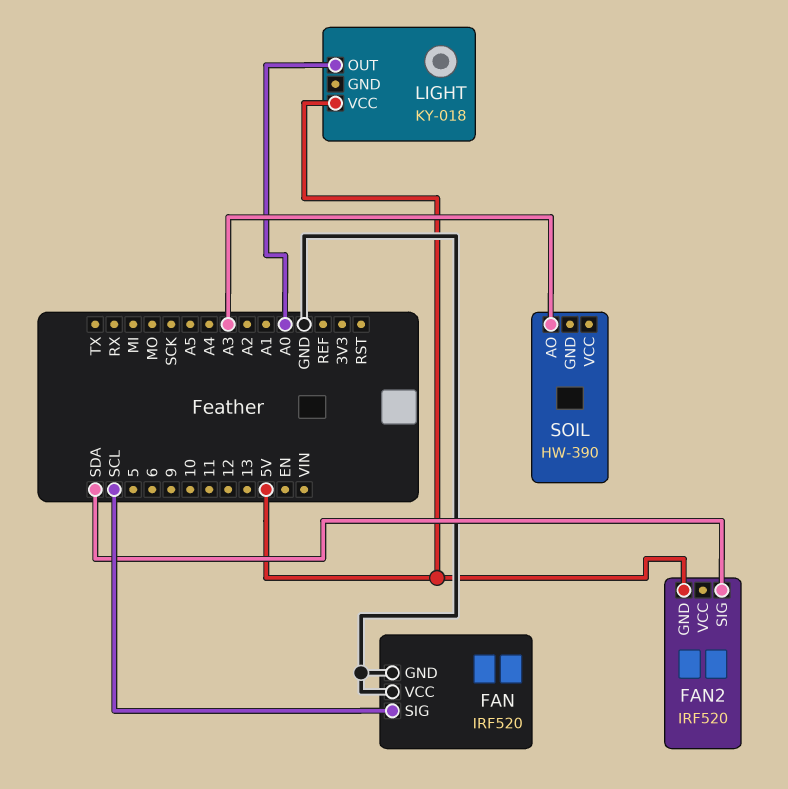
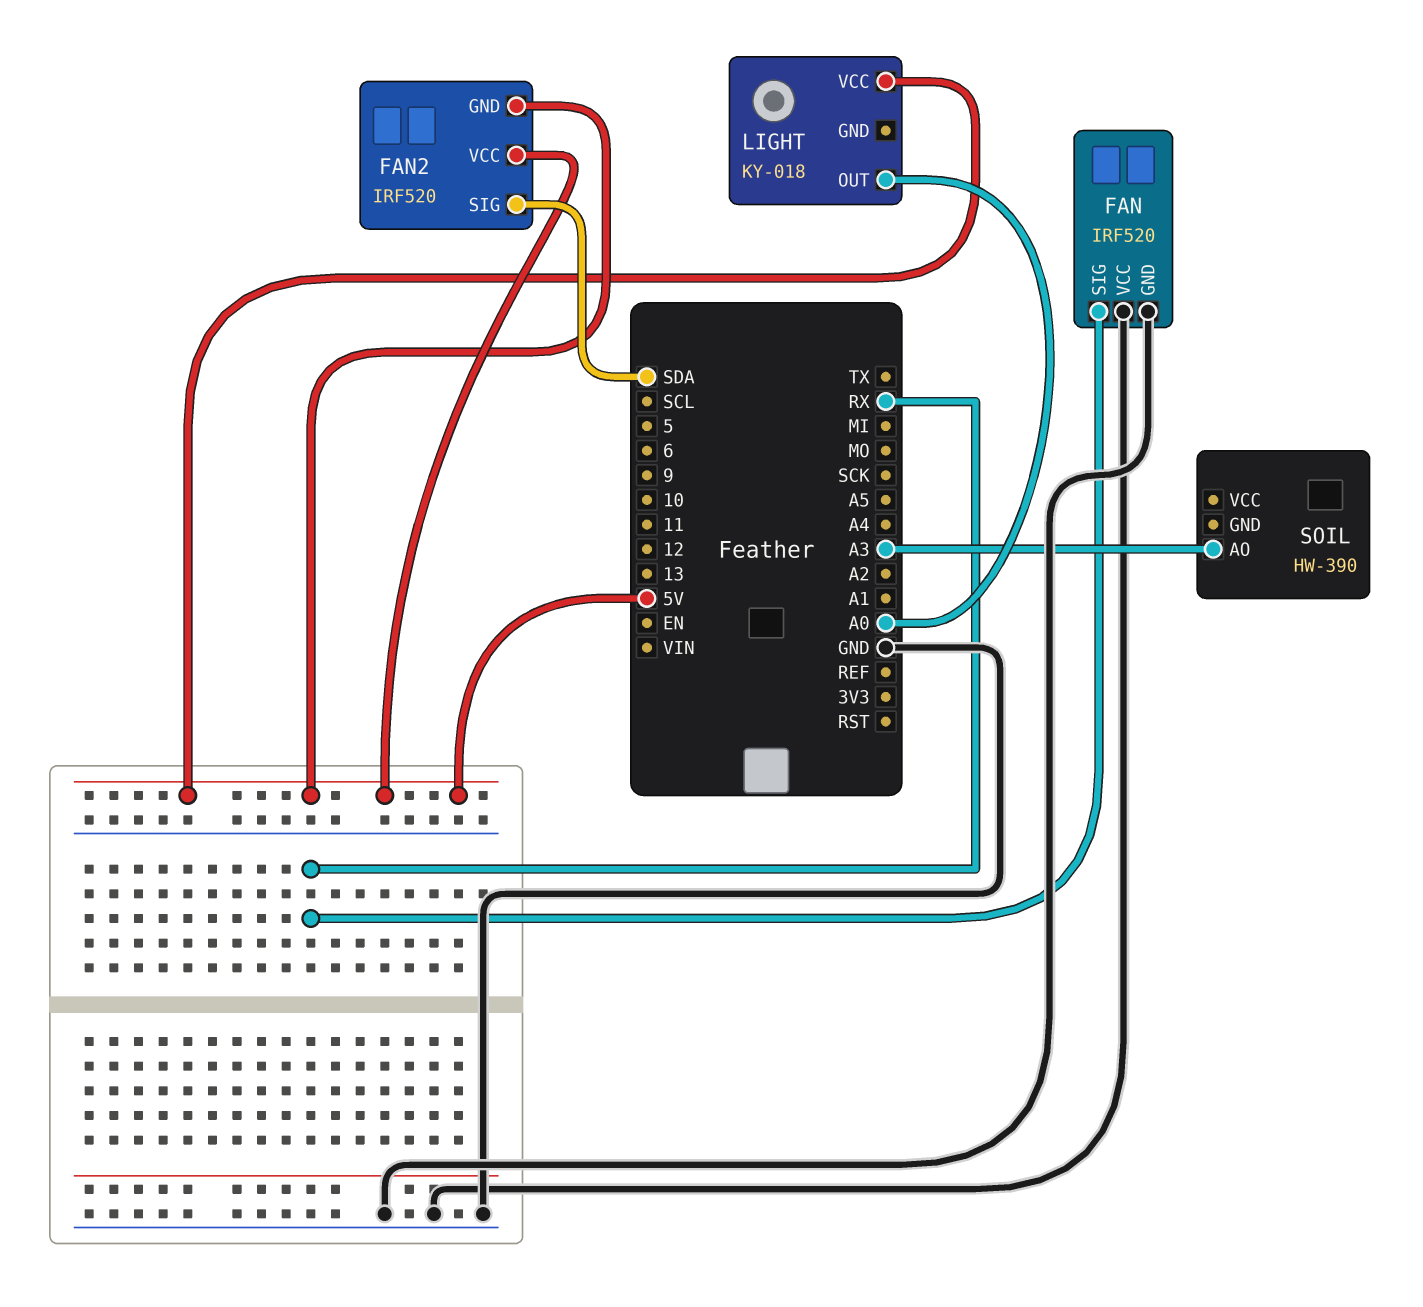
FAN pin SIG: SCL -> RX
FAN2 pin VCC: none -> 5V

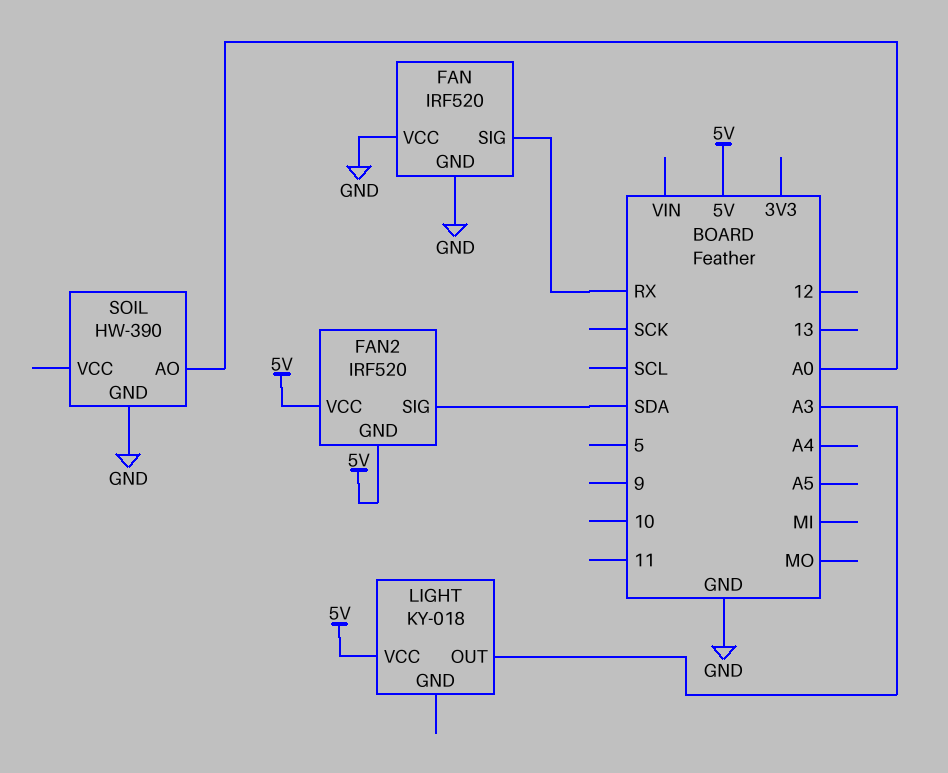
LIGHT pin OUT: A0 -> A3
SOIL pin AO: A3 -> A0
SOIL pin GND: none -> GND

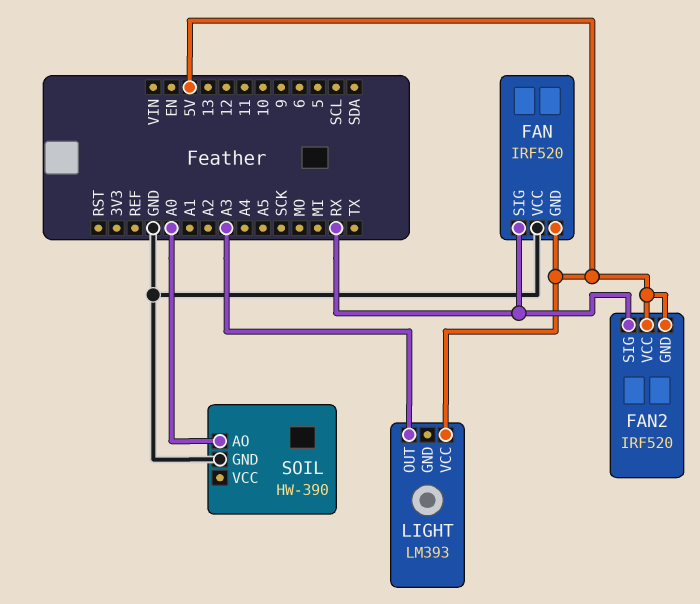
FAN pin GND: GND -> 5V
FAN2 pin SIG: SDA -> RX
LIGHT: KY-018 -> LM393

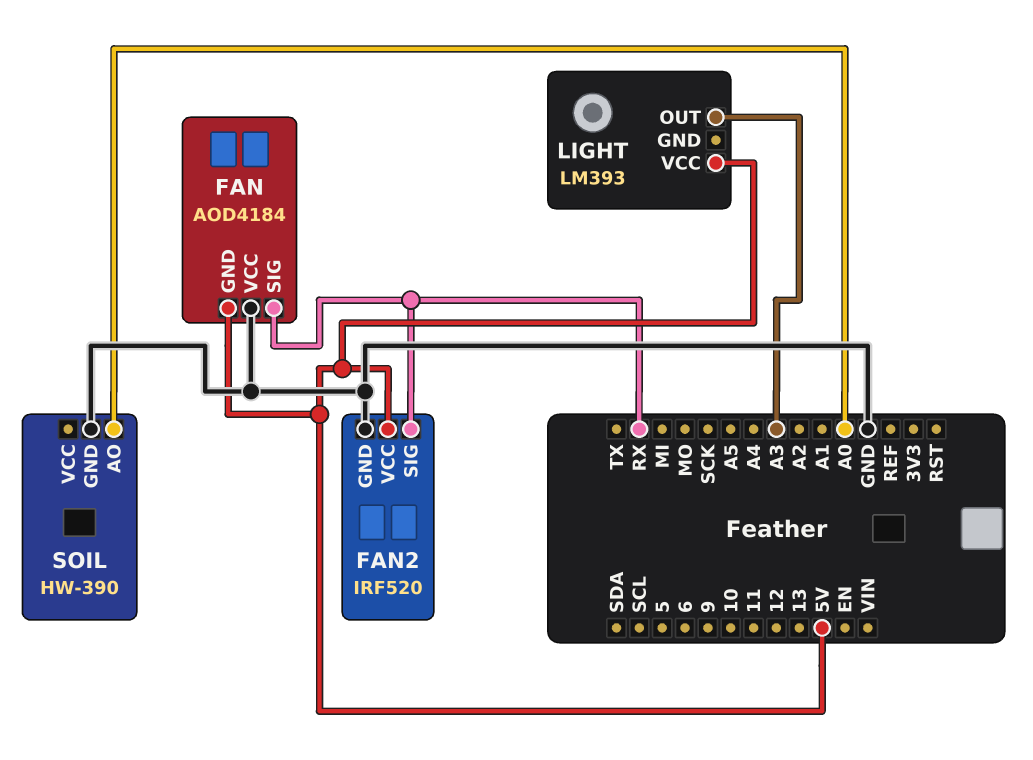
FAN: IRF520 -> AOD4184
FAN2 pin GND: 5V -> GND

